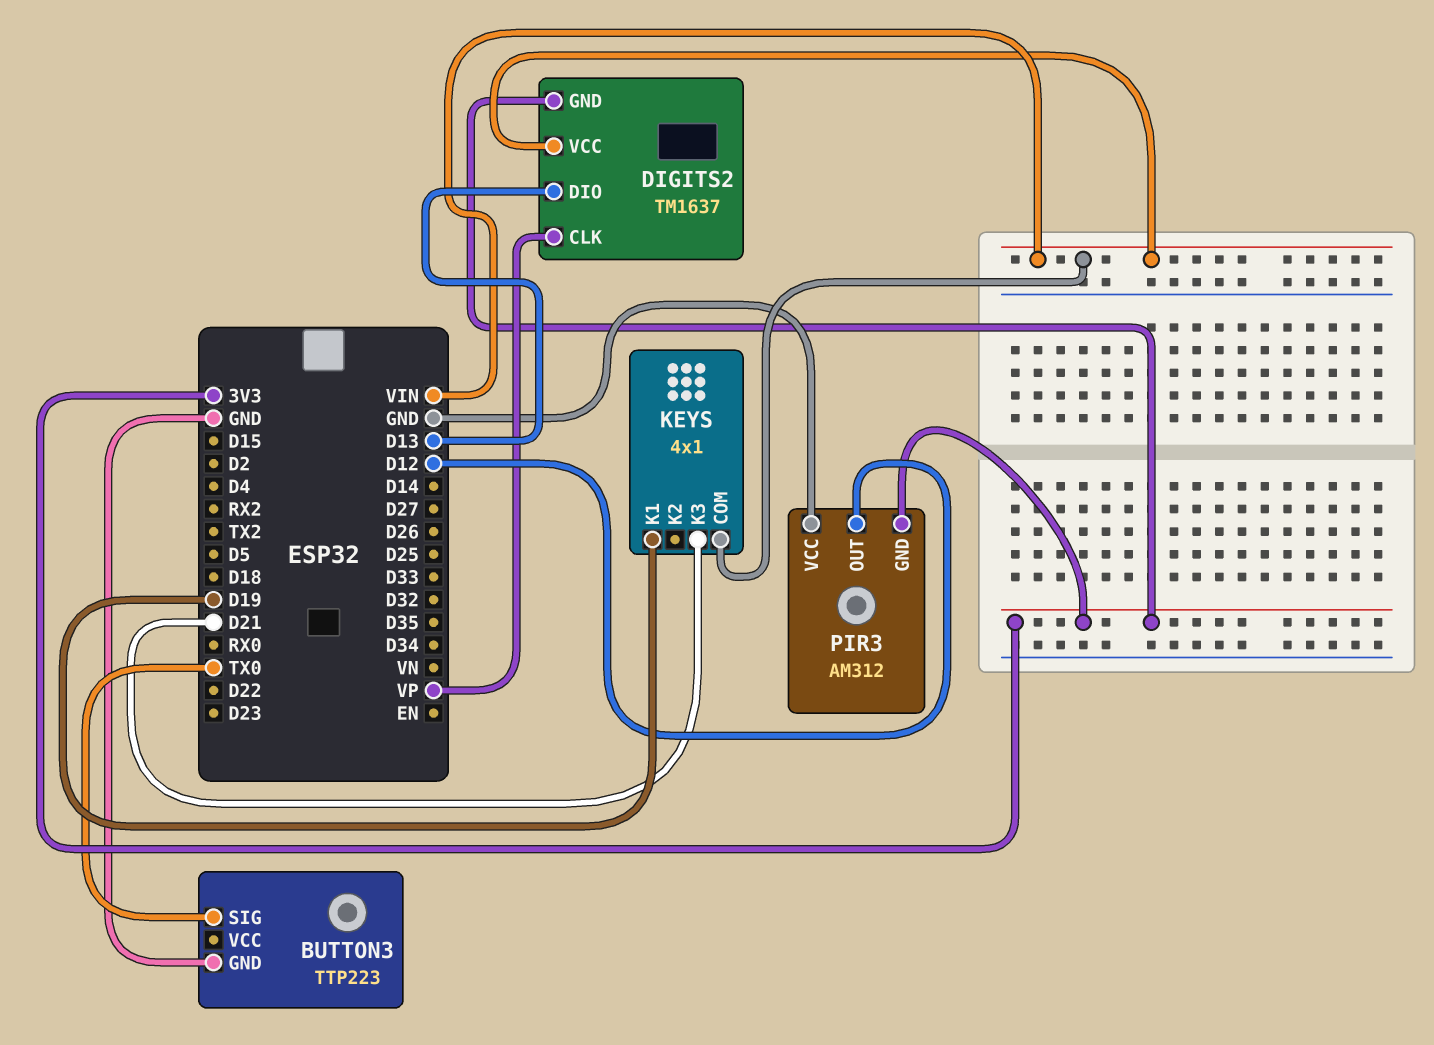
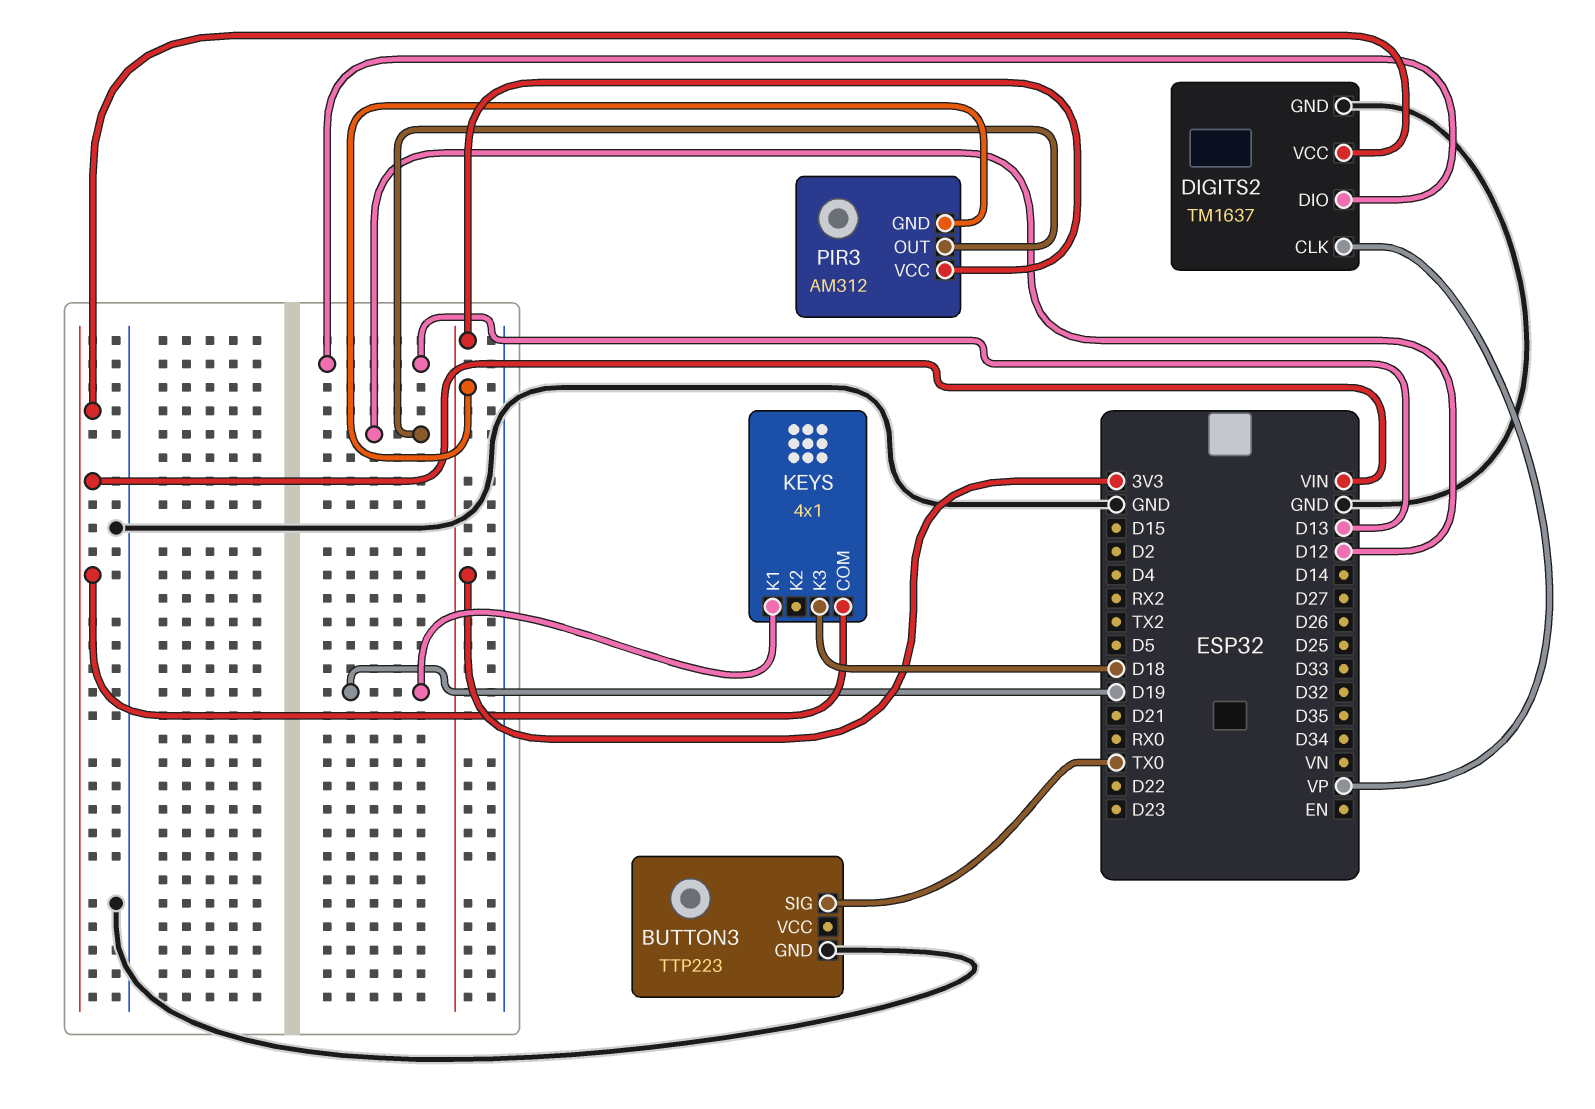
DIGITS2 pin GND: 3V3 -> GND
KEYS pin K3: D21 -> D18
PIR3 pin VCC: GND -> 3V3

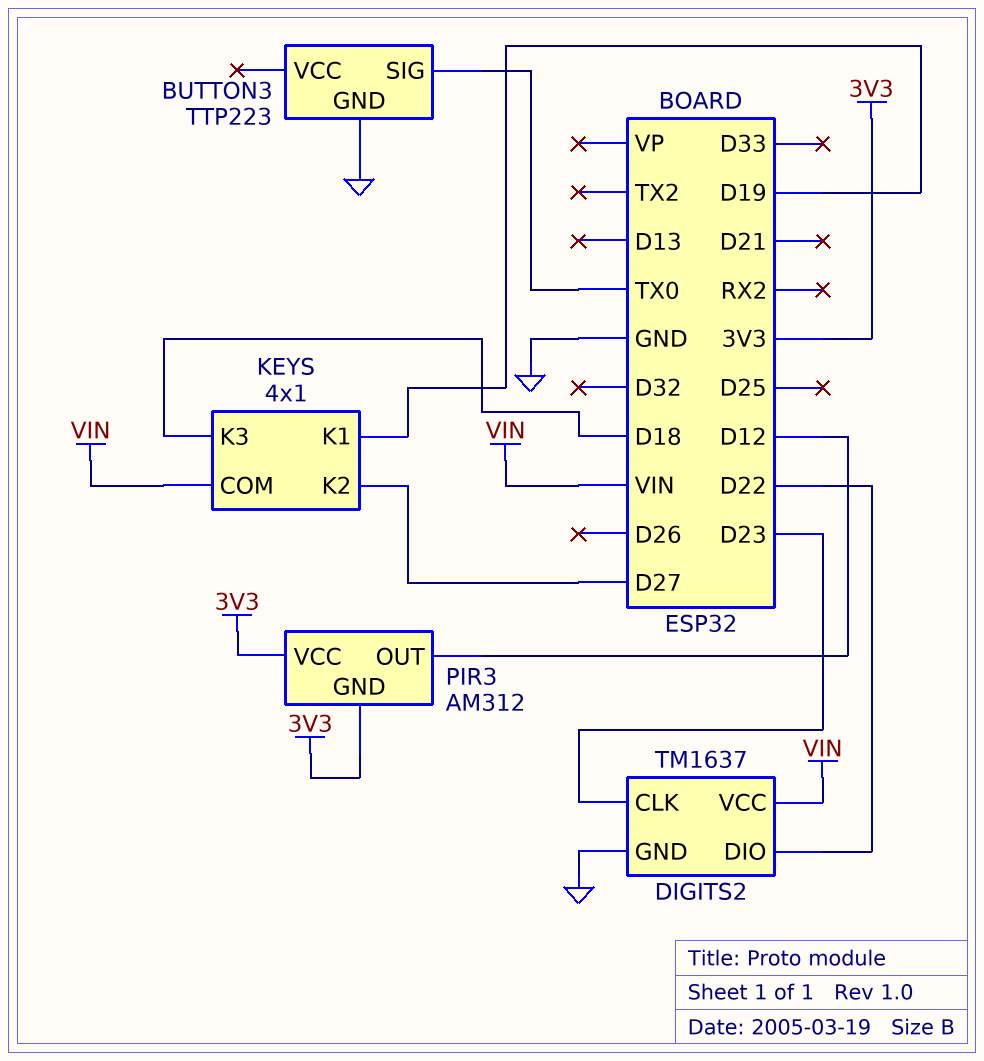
DIGITS2 pin CLK: VP -> D23
DIGITS2 pin DIO: D13 -> D22
KEYS pin K2: none -> D27

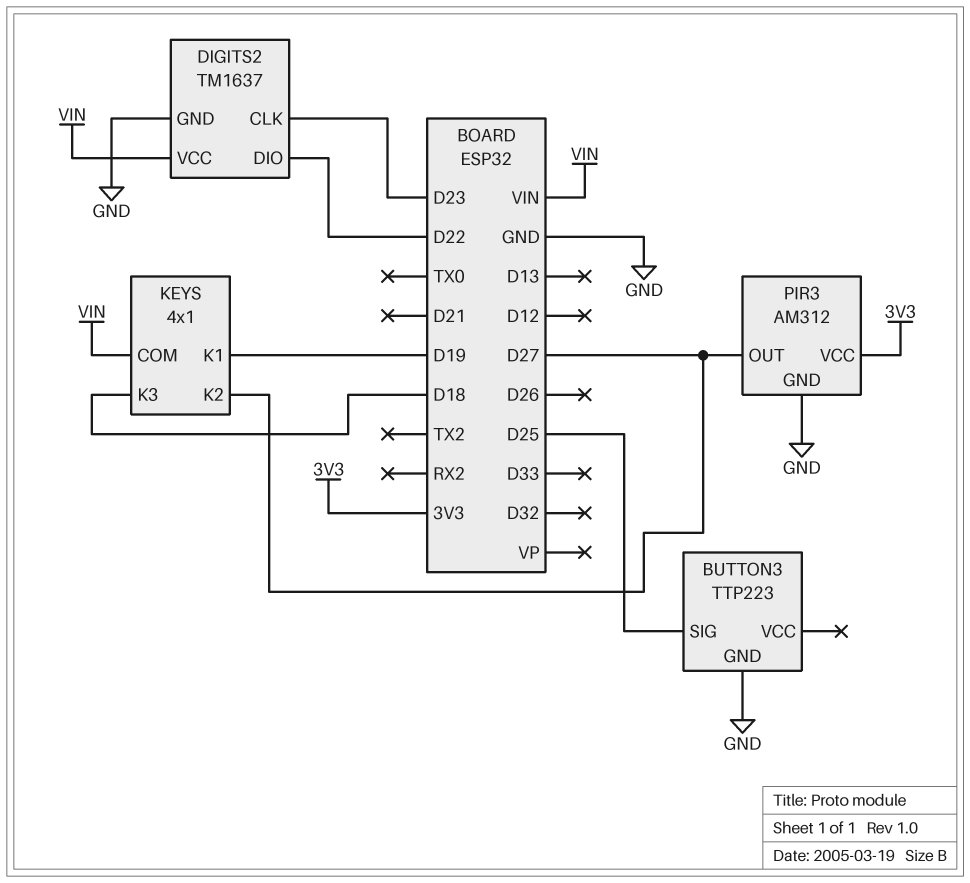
BUTTON3 pin SIG: TX0 -> D25
PIR3 pin GND: 3V3 -> GND
PIR3 pin OUT: D12 -> D27

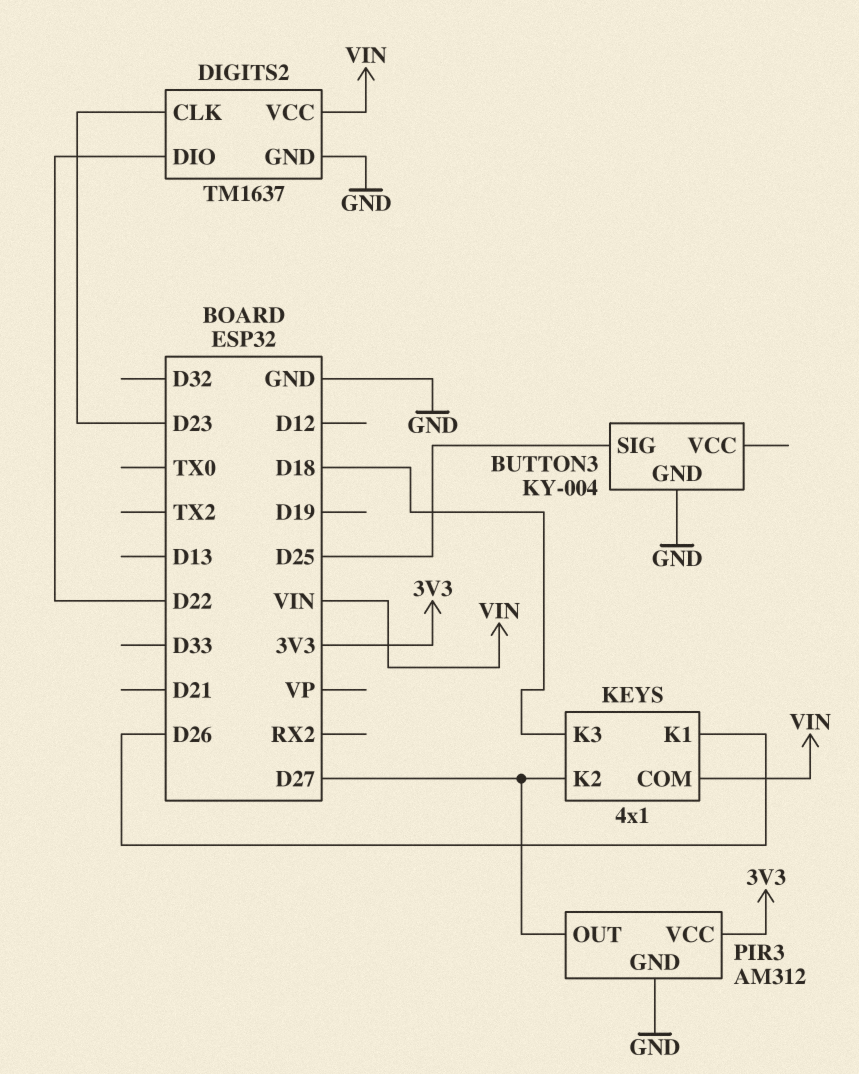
BUTTON3: TTP223 -> KY-004
KEYS pin K1: D19 -> D26

